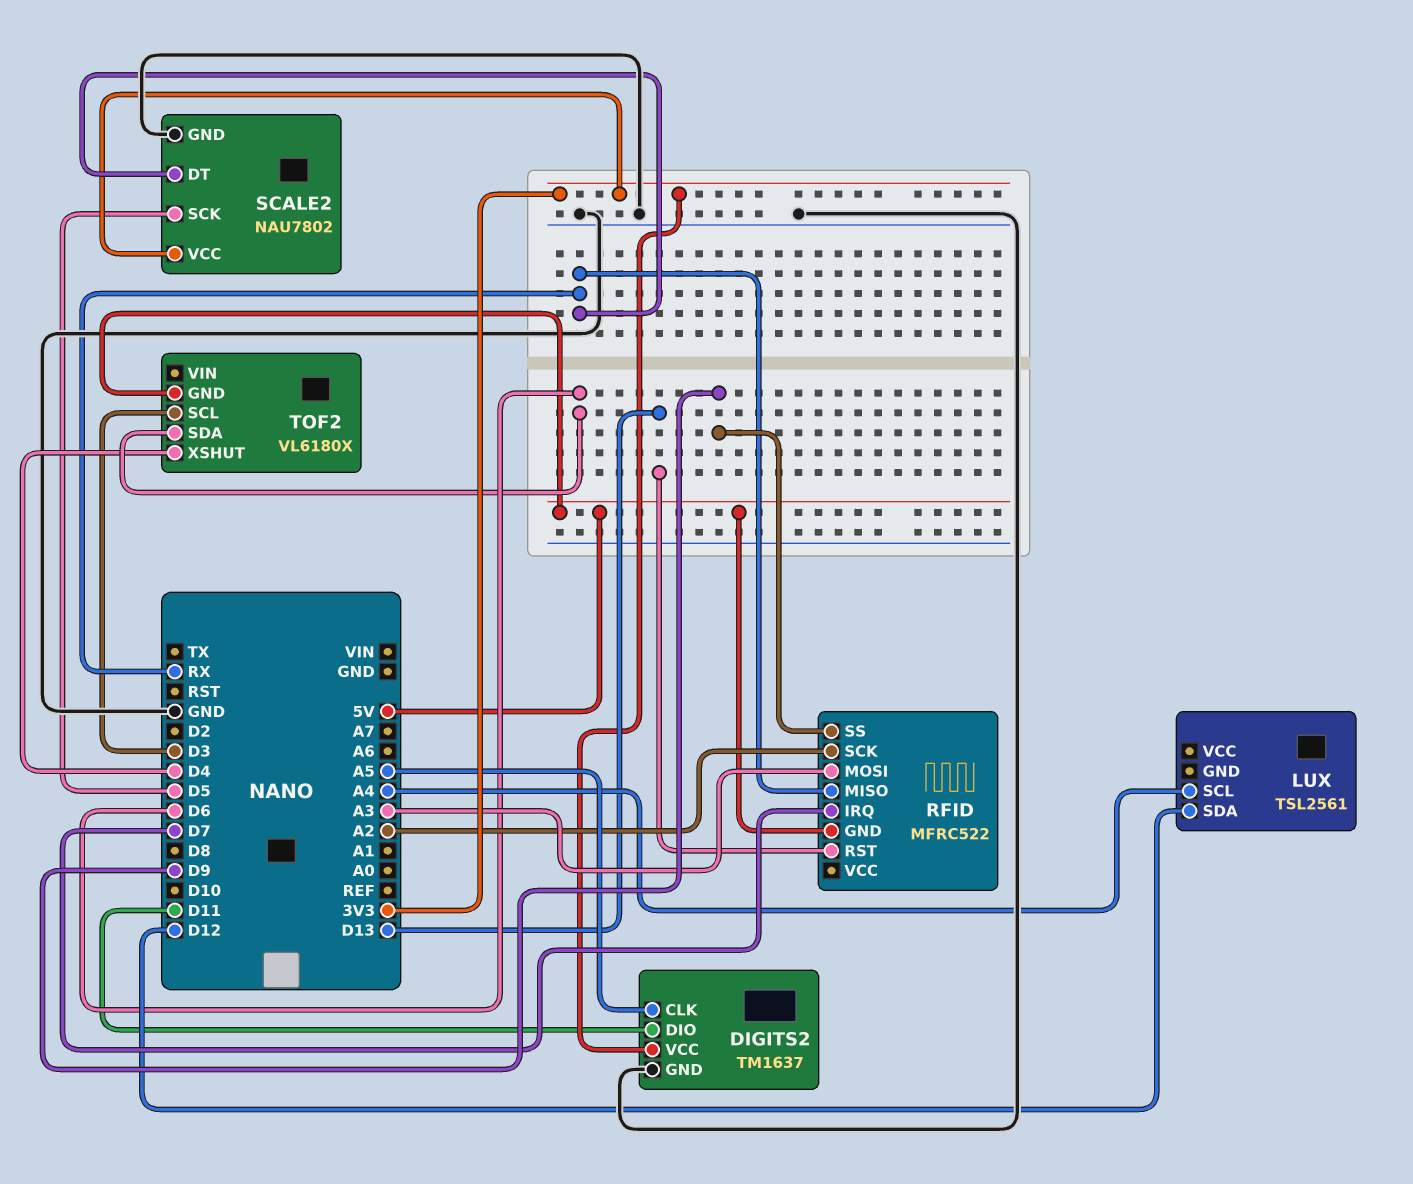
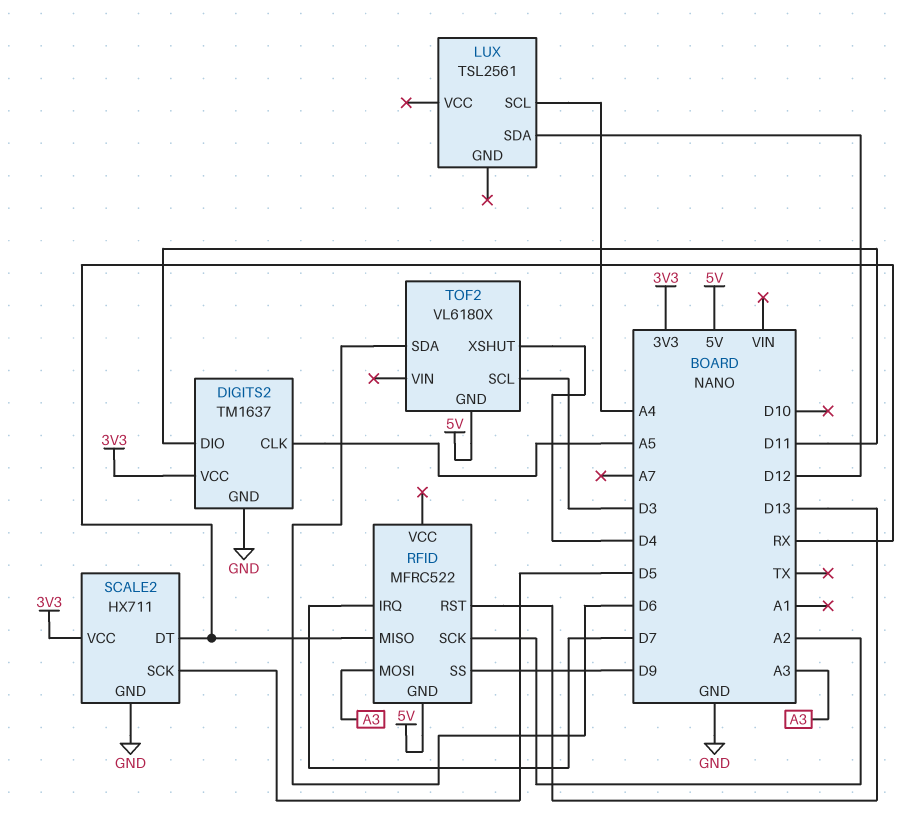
SCALE2: NAU7802 -> HX711

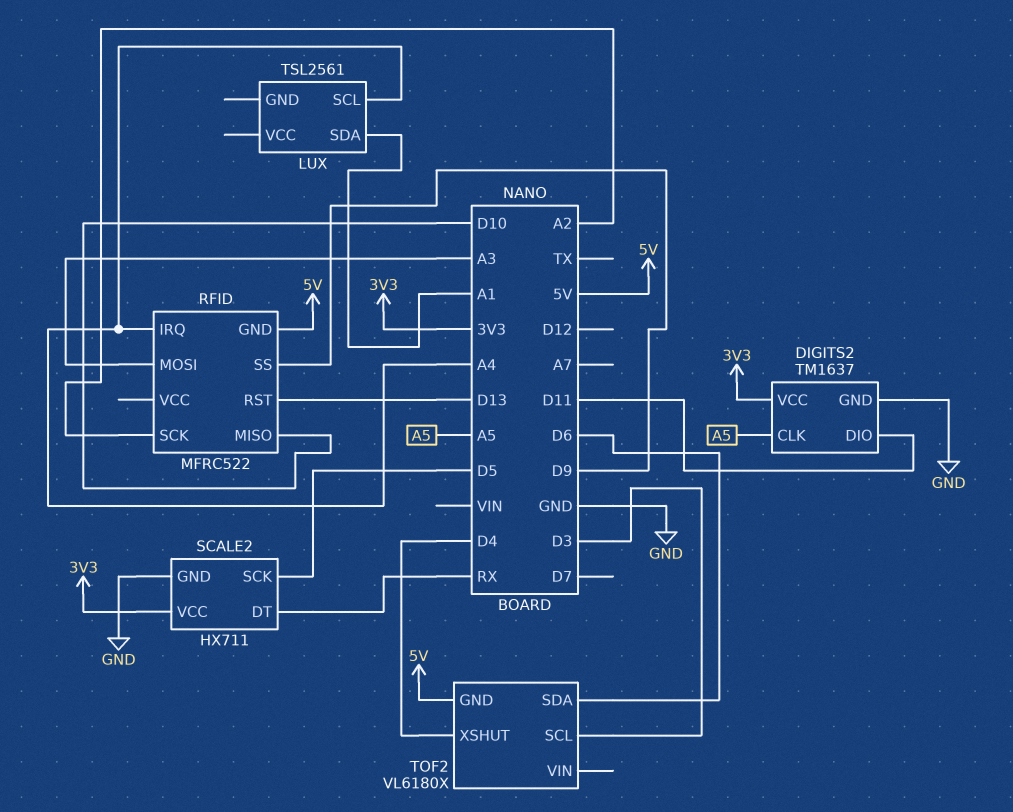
LUX pin SDA: D12 -> A1
RFID pin IRQ: D7 -> A4
RFID pin MISO: RX -> D10

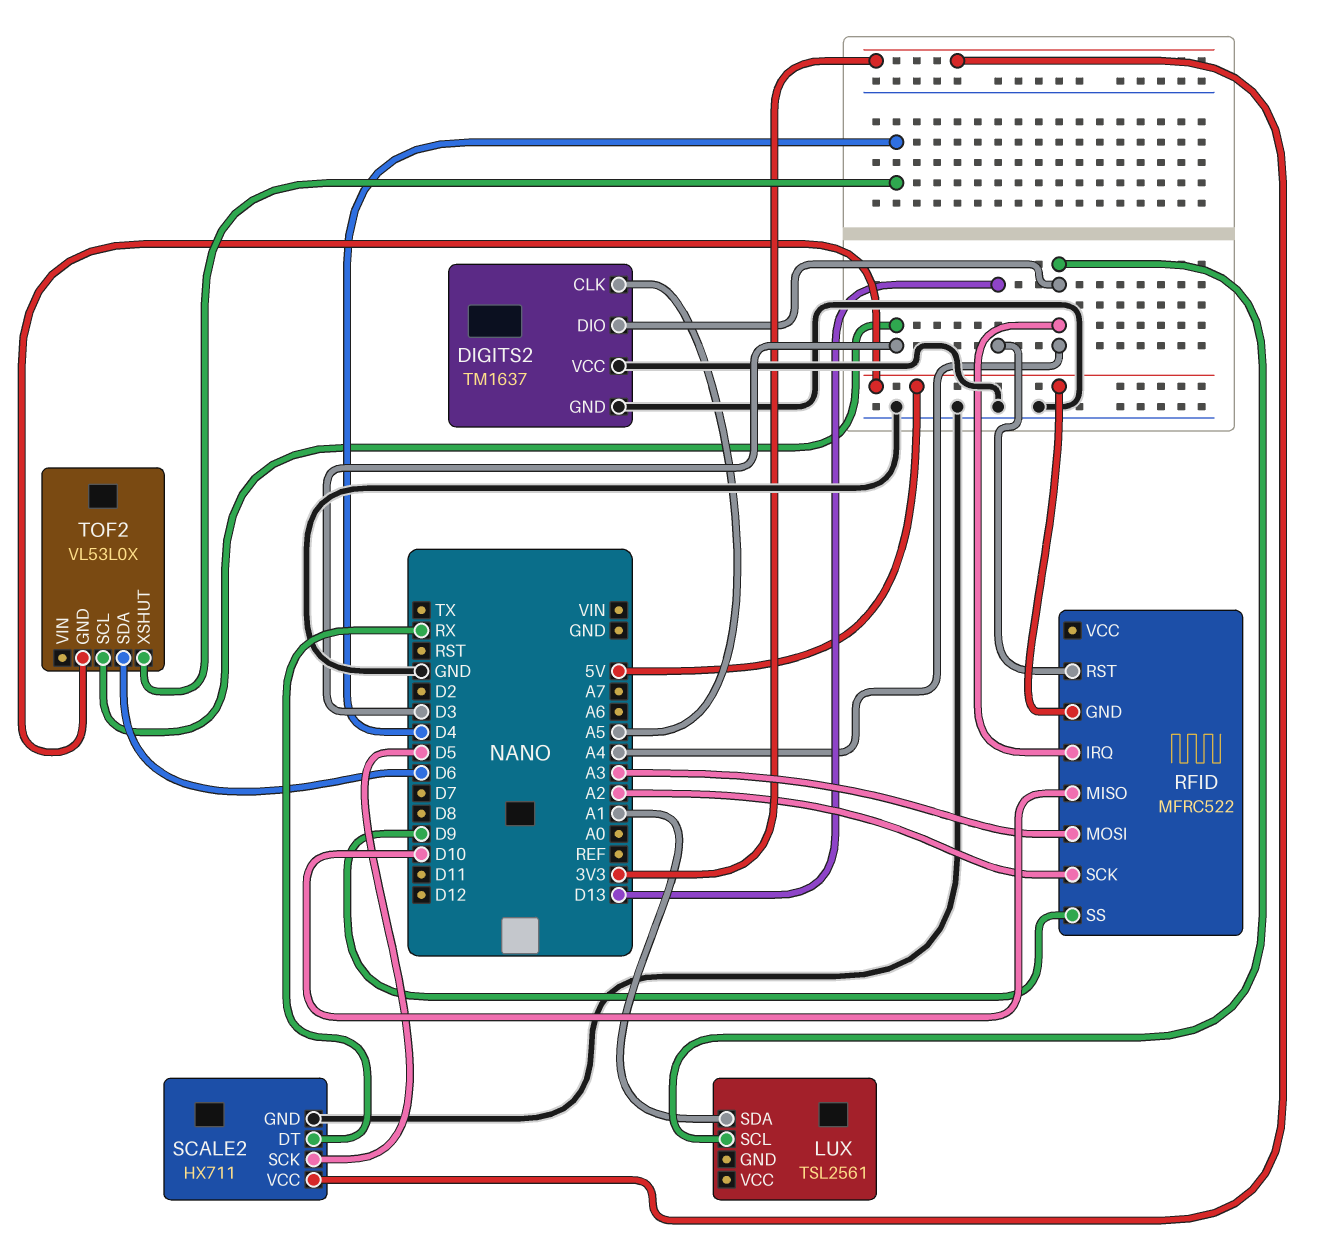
DIGITS2 pin DIO: D11 -> A4
DIGITS2 pin VCC: 3V3 -> GND
TOF2: VL6180X -> VL53L0X

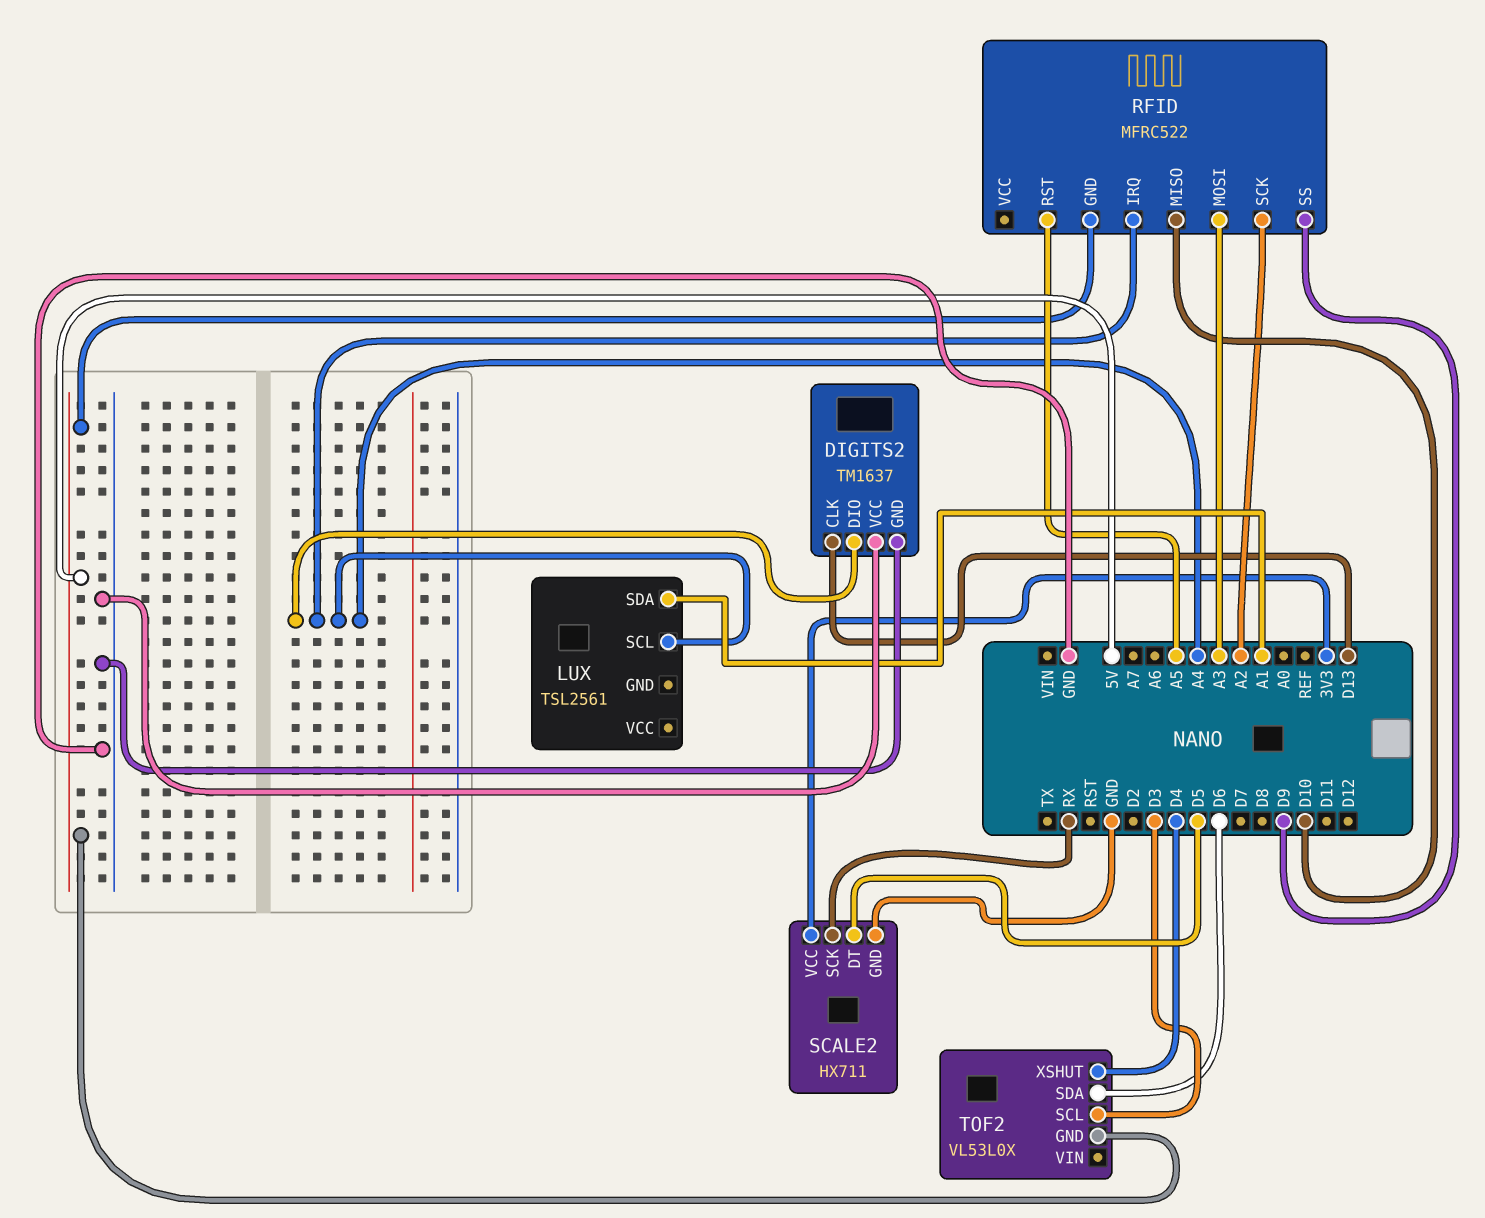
DIGITS2 pin CLK: A5 -> D13
RFID pin RST: D13 -> A5
SCALE2 pin DT: RX -> D5
SCALE2 pin SCK: D5 -> RX

